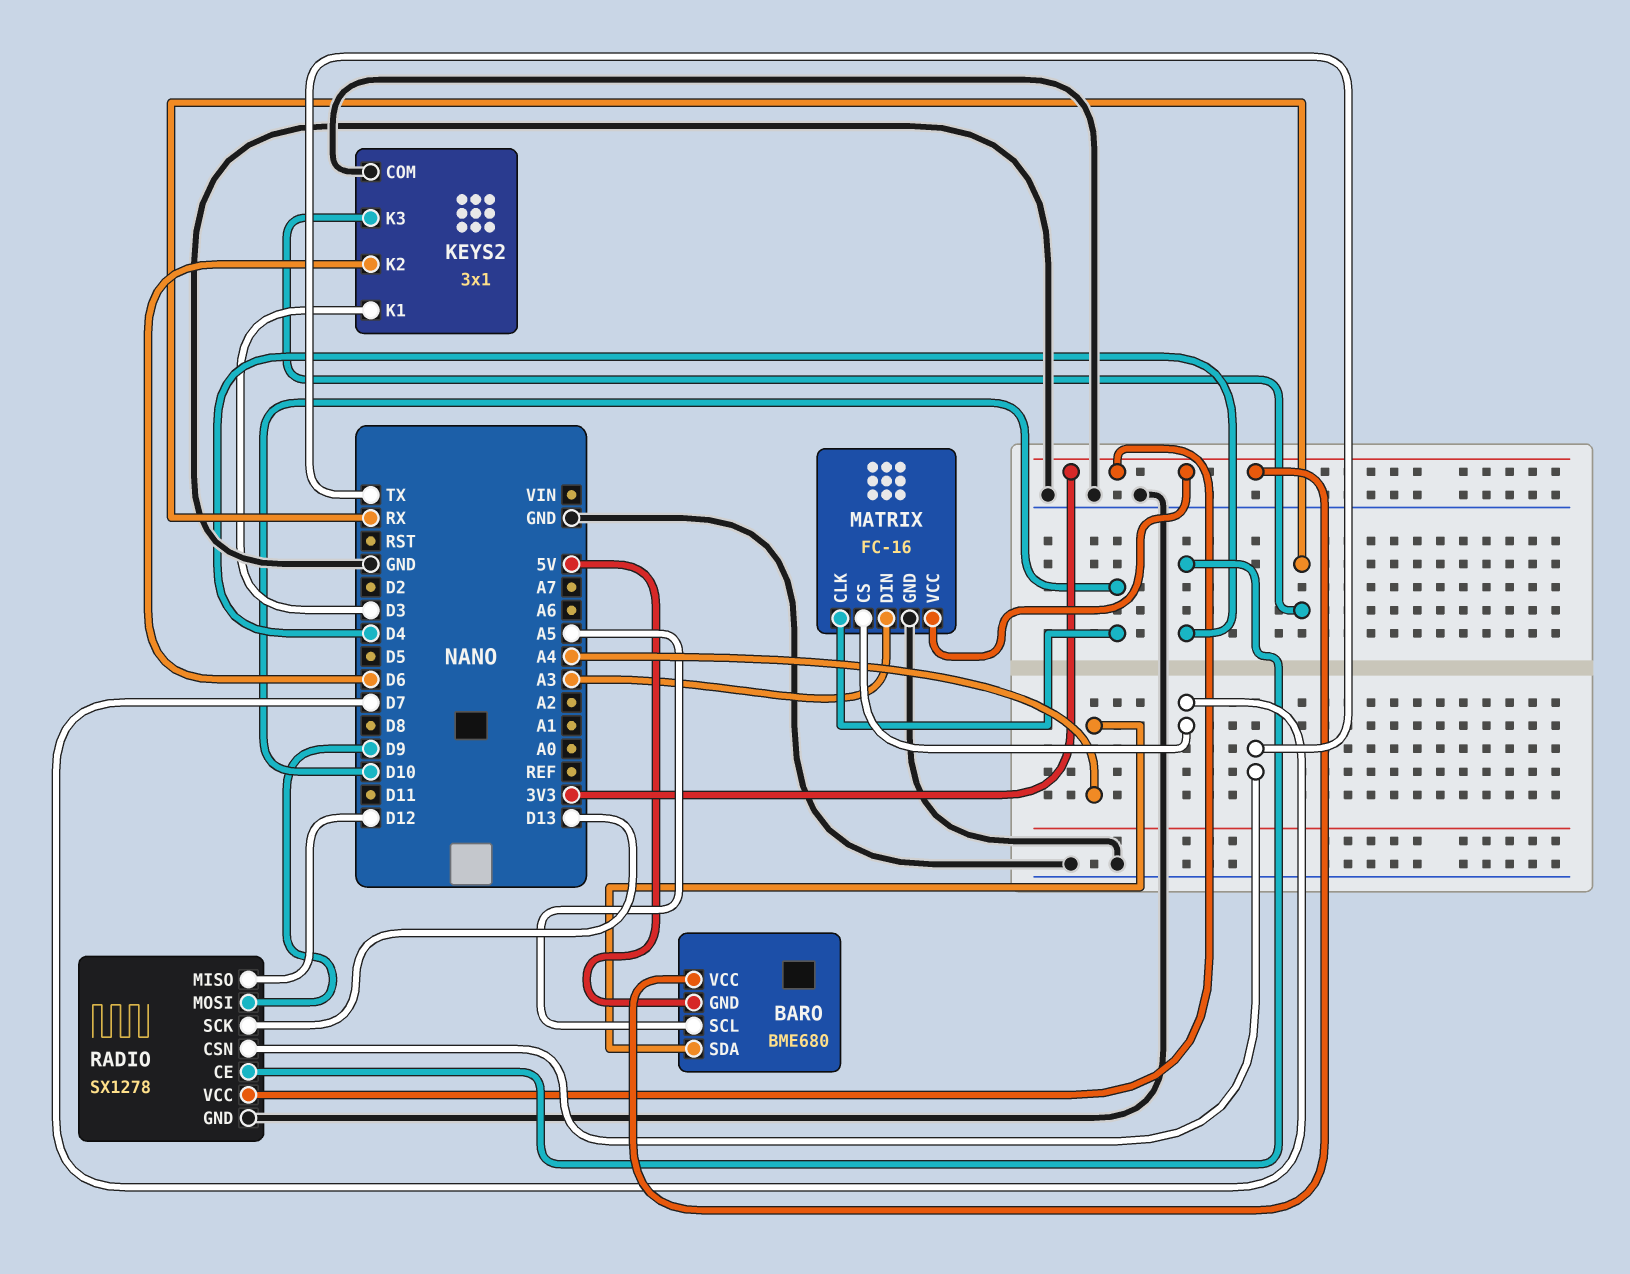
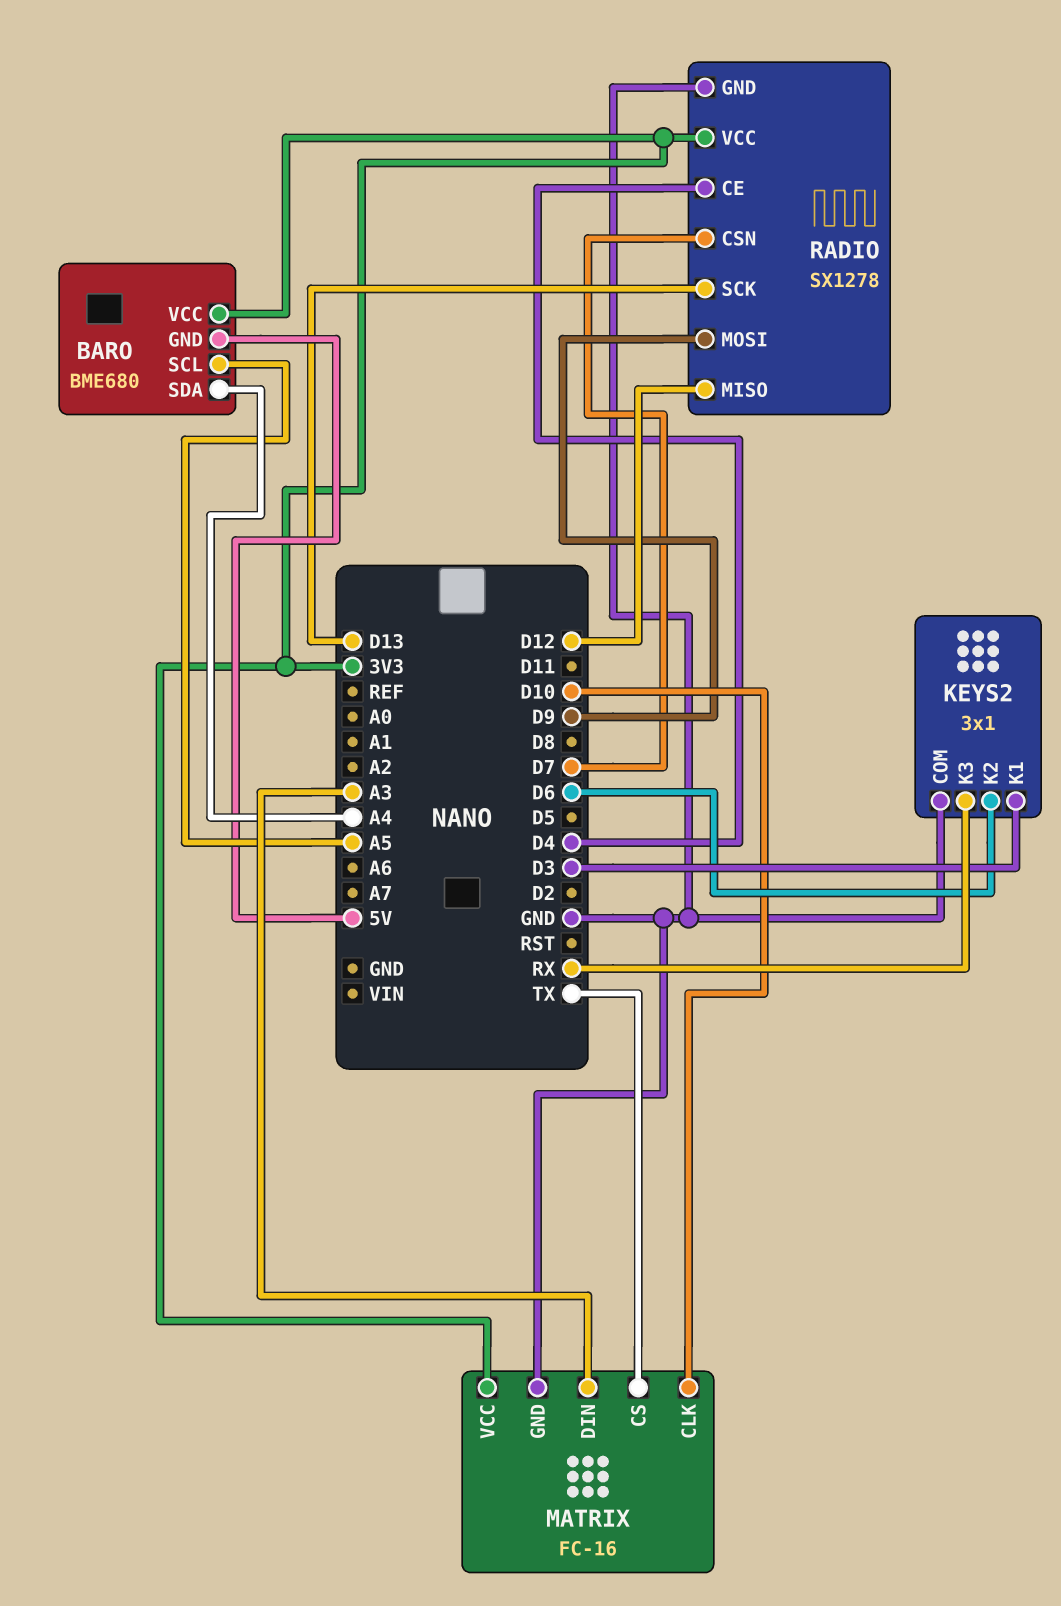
MATRIX pin CS: D7 -> TX
RADIO pin CSN: TX -> D7

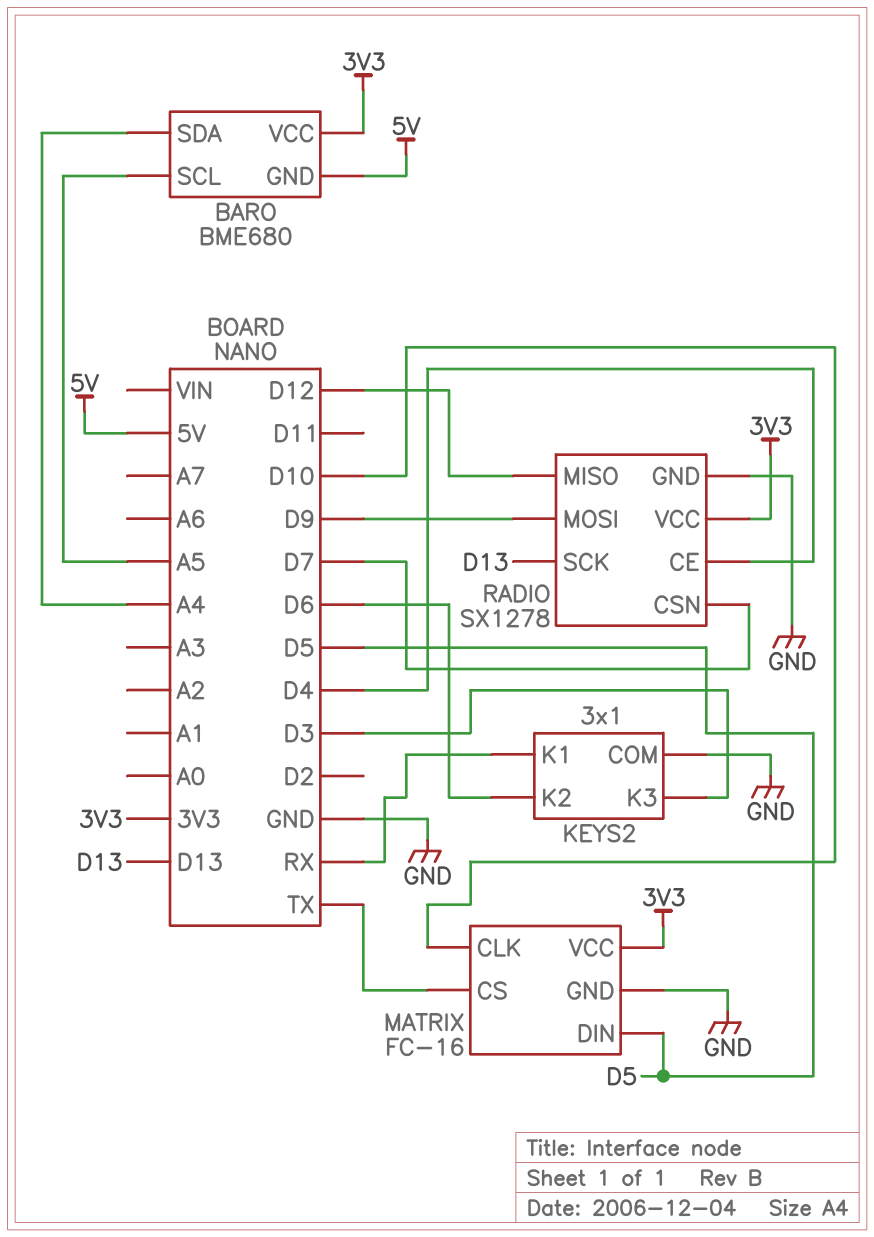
KEYS2 pin K1: D3 -> RX
KEYS2 pin K3: RX -> D3
MATRIX pin DIN: A3 -> D5

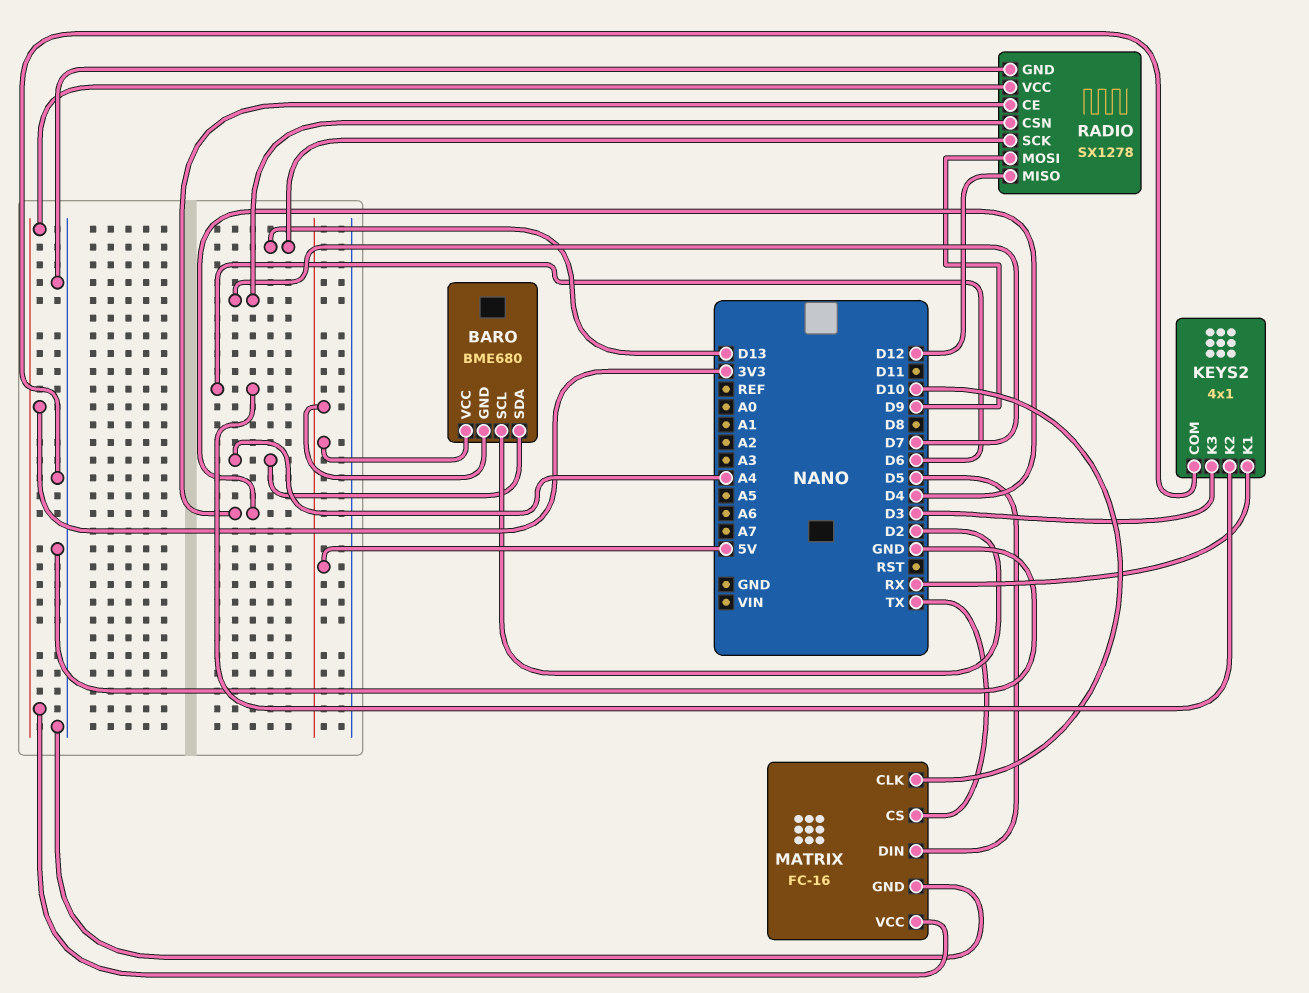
BARO pin SCL: A5 -> D2
BARO pin VCC: 3V3 -> 5V
KEYS2: 3x1 -> 4x1

